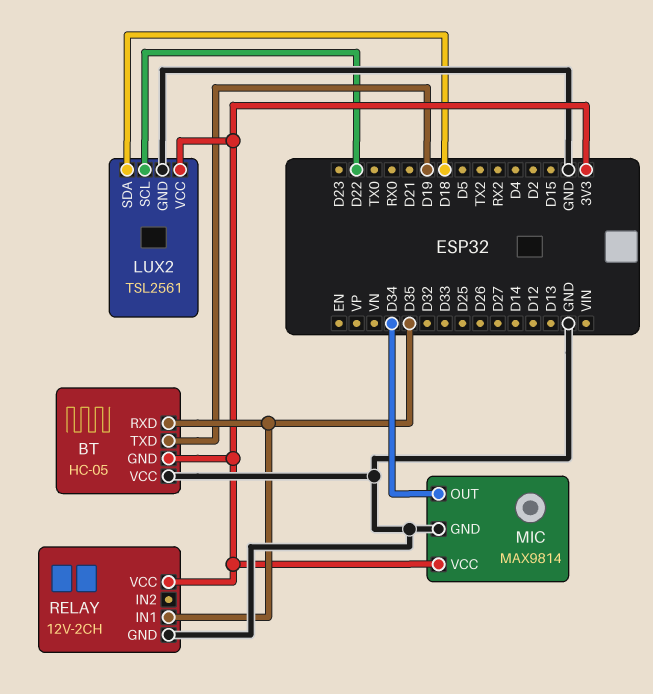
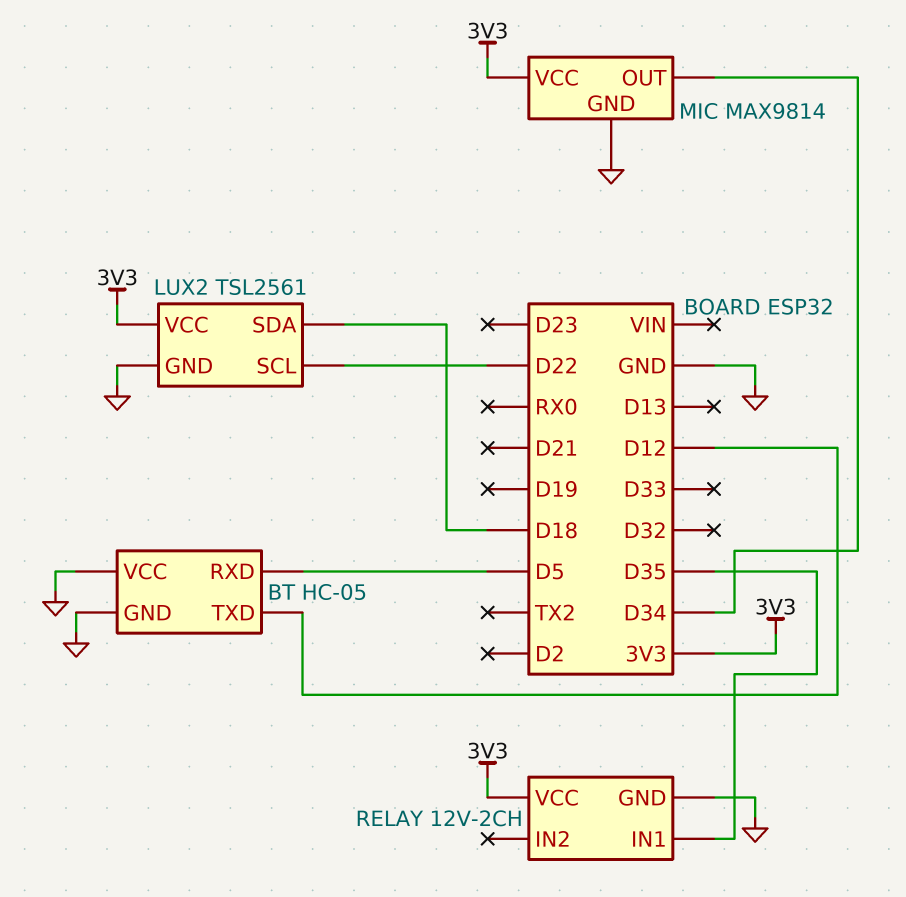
BT pin GND: 3V3 -> GND
BT pin RXD: D35 -> D5
BT pin TXD: D19 -> D12

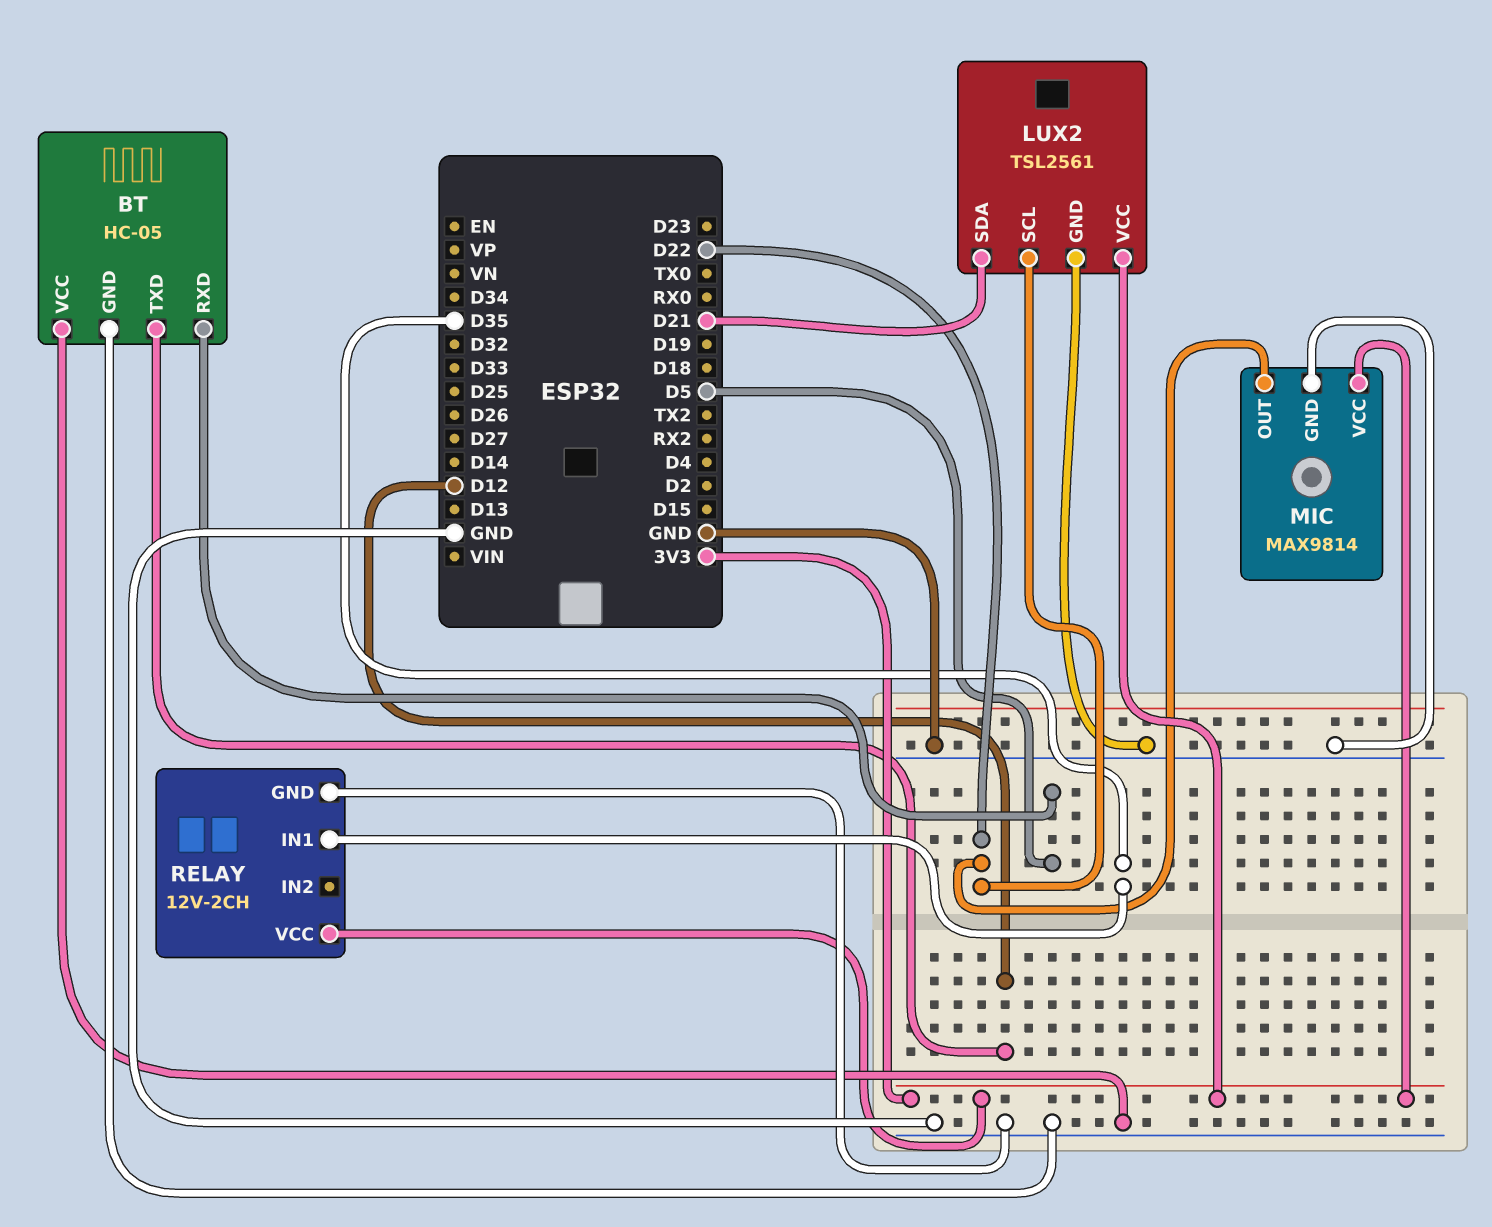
LUX2 pin SDA: D18 -> D21
MIC pin OUT: D34 -> D22

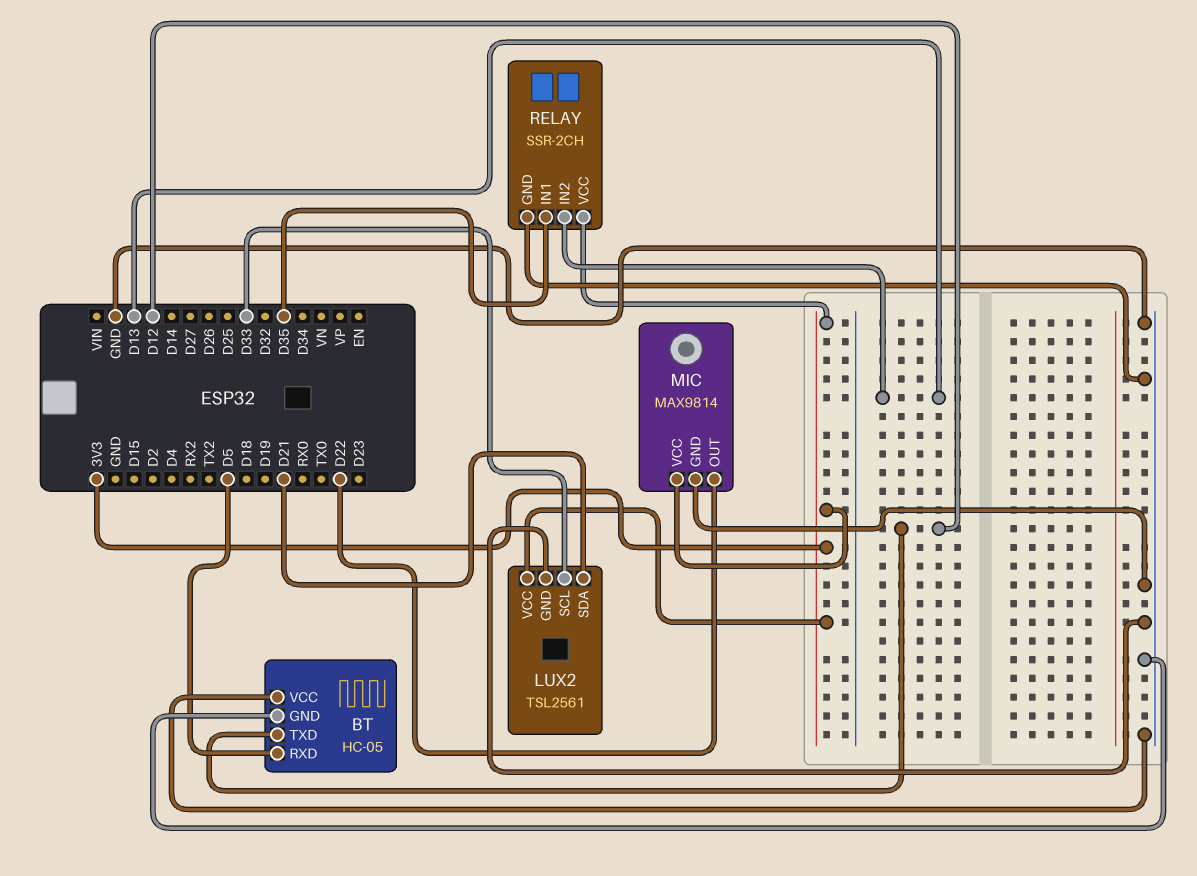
LUX2 pin SCL: D22 -> D33
RELAY: 12V-2CH -> SSR-2CH
RELAY pin IN2: none -> D13

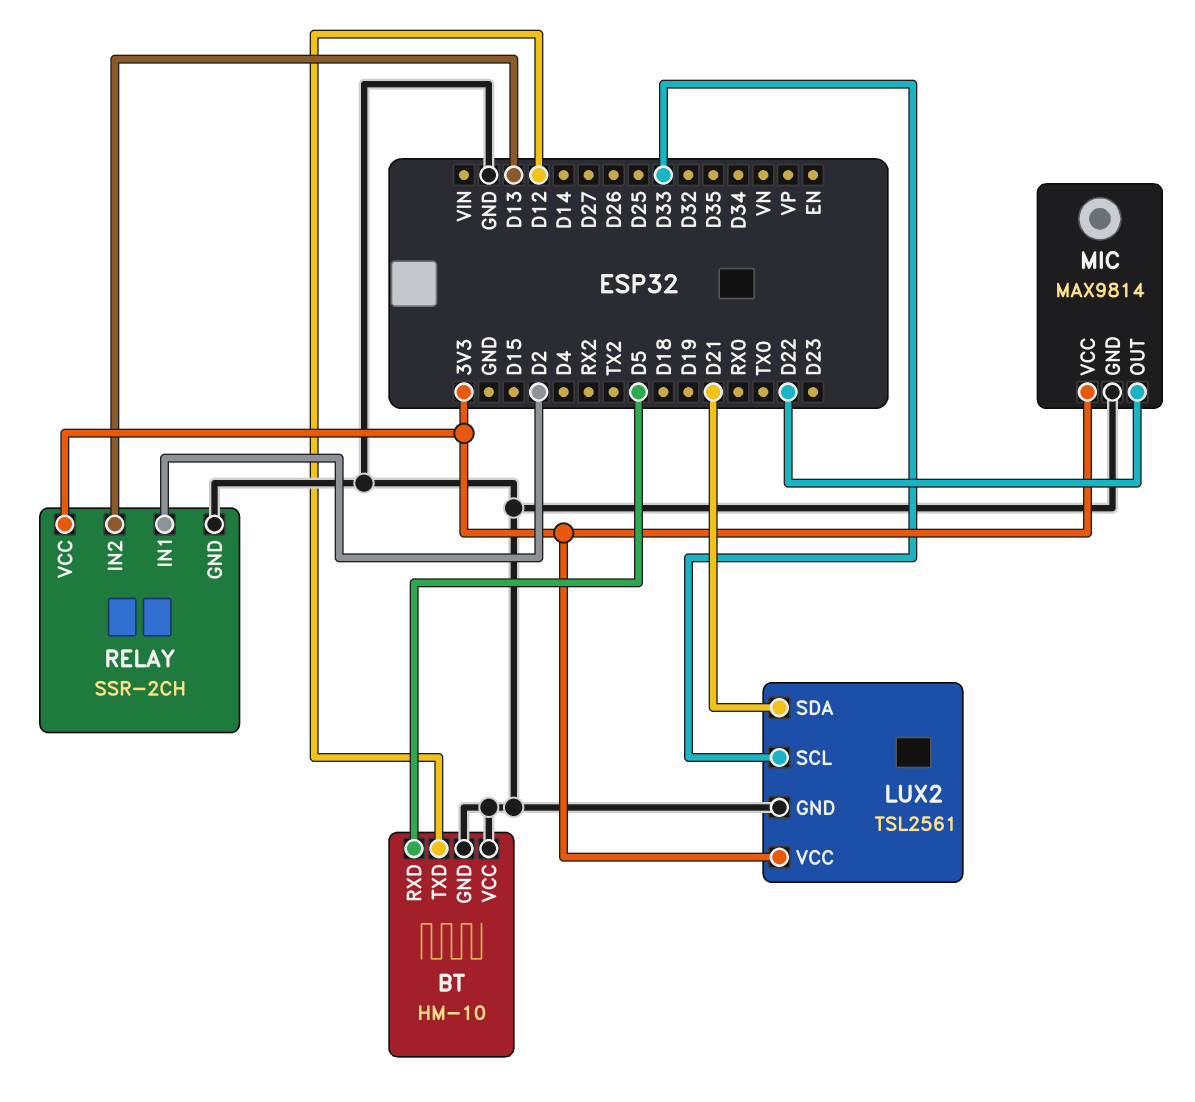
BT: HC-05 -> HM-10
RELAY pin IN1: D35 -> D2

